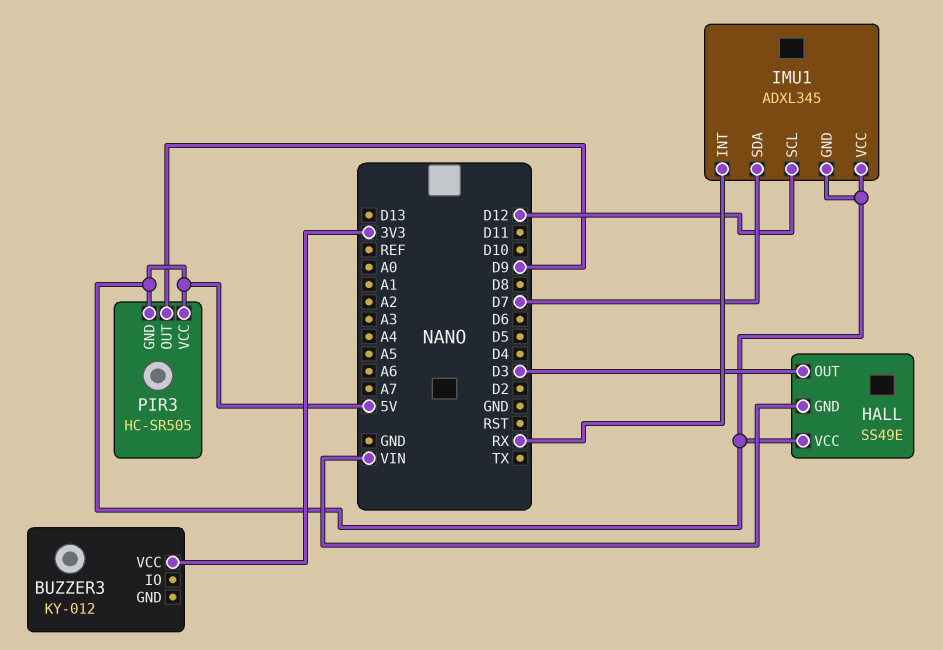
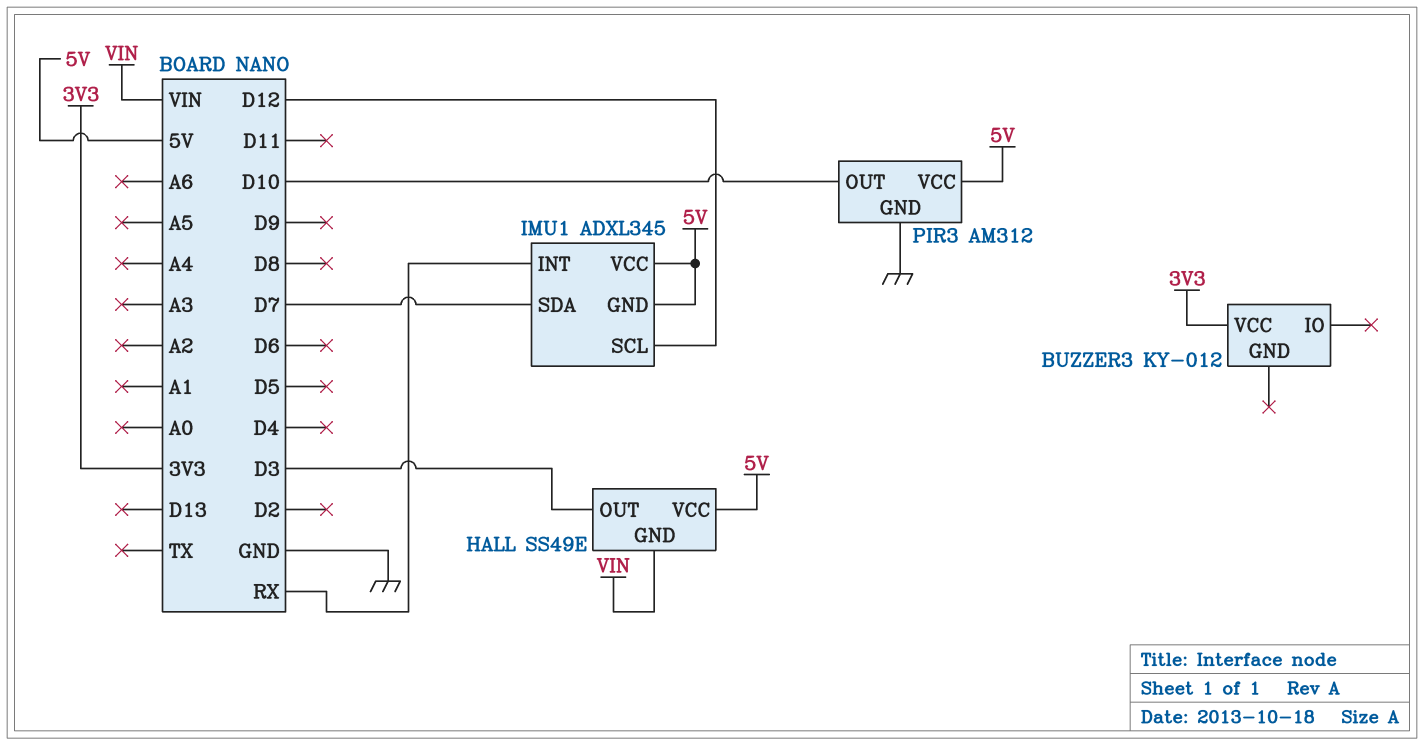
PIR3: HC-SR505 -> AM312
PIR3 pin GND: 5V -> GND
PIR3 pin OUT: D9 -> D10

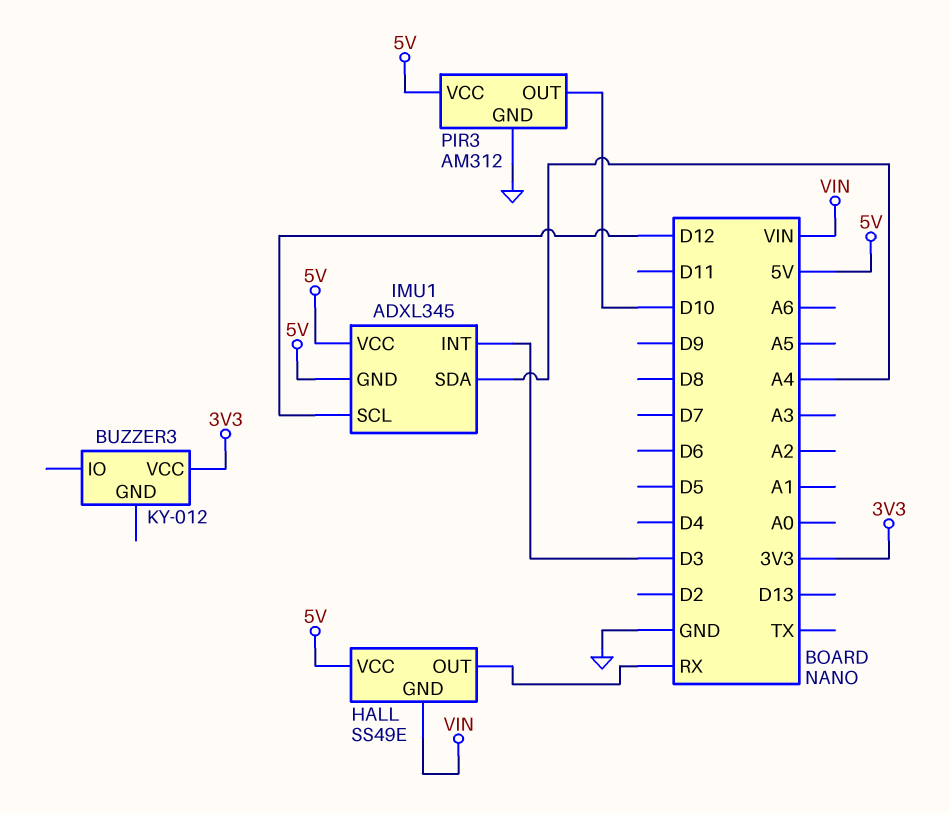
HALL pin OUT: D3 -> RX
IMU1 pin INT: RX -> D3
IMU1 pin SDA: D7 -> A4

